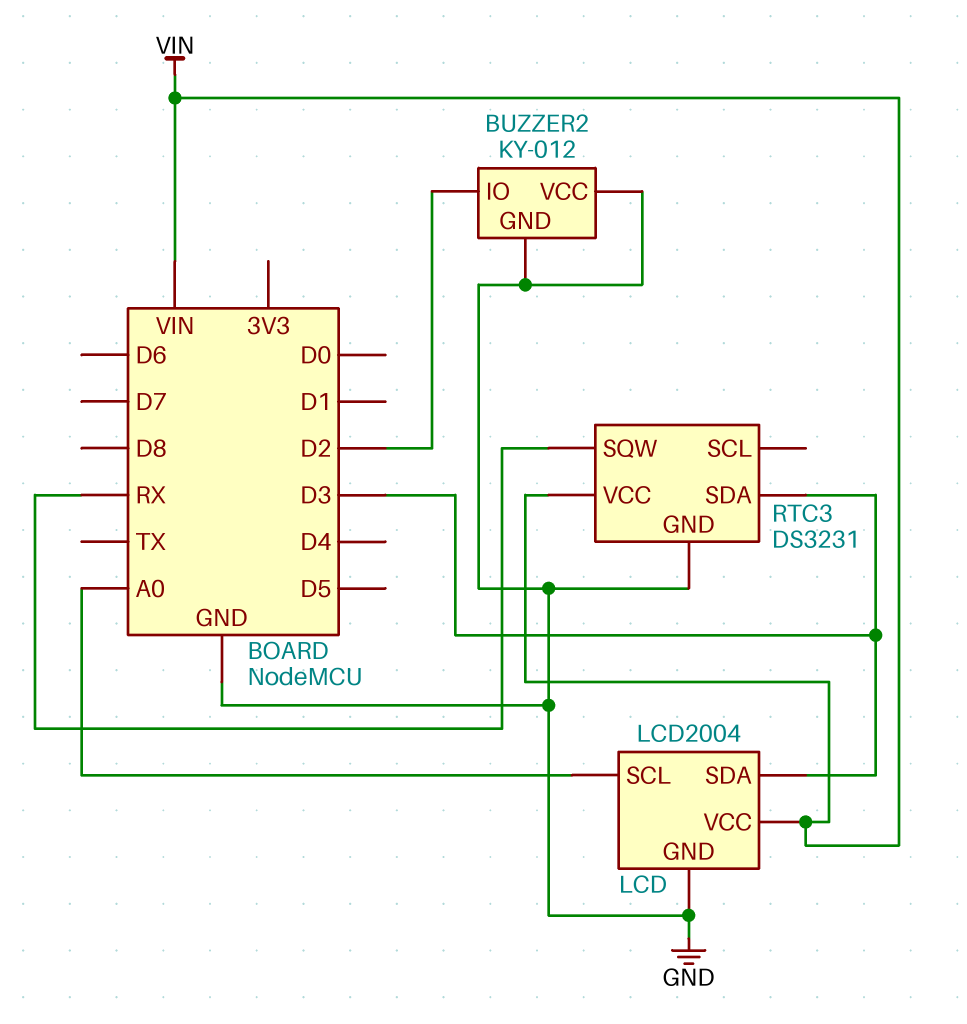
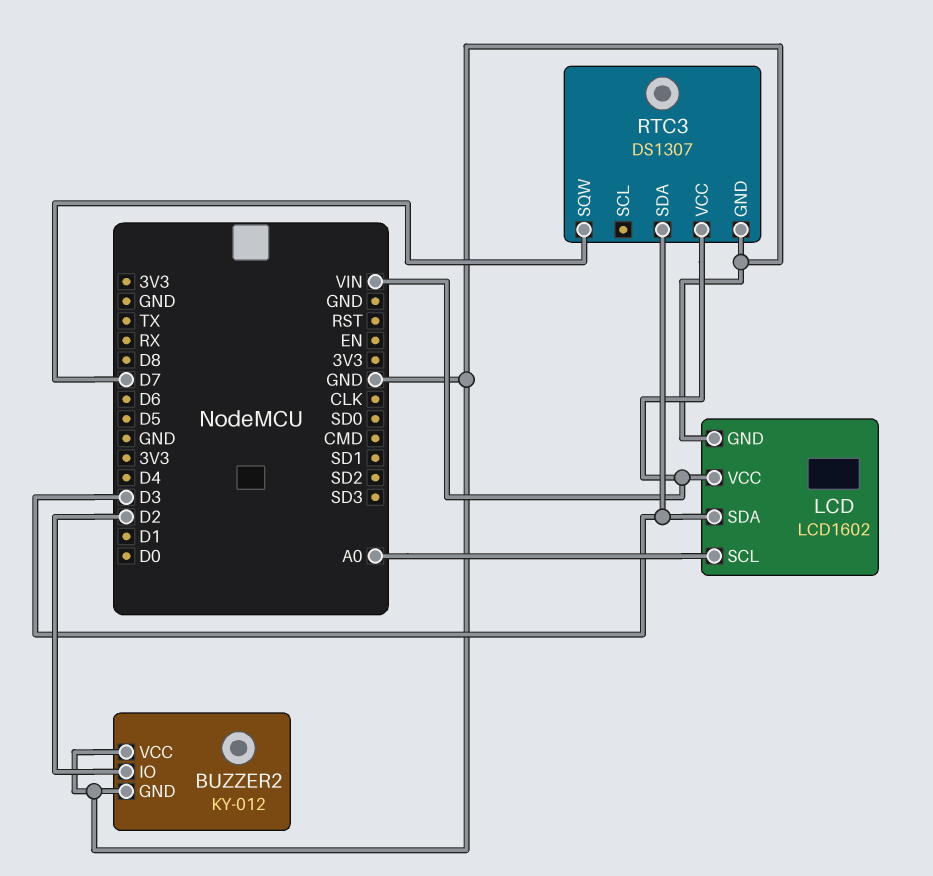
LCD: LCD2004 -> LCD1602
RTC3: DS3231 -> DS1307
RTC3 pin SQW: RX -> D7

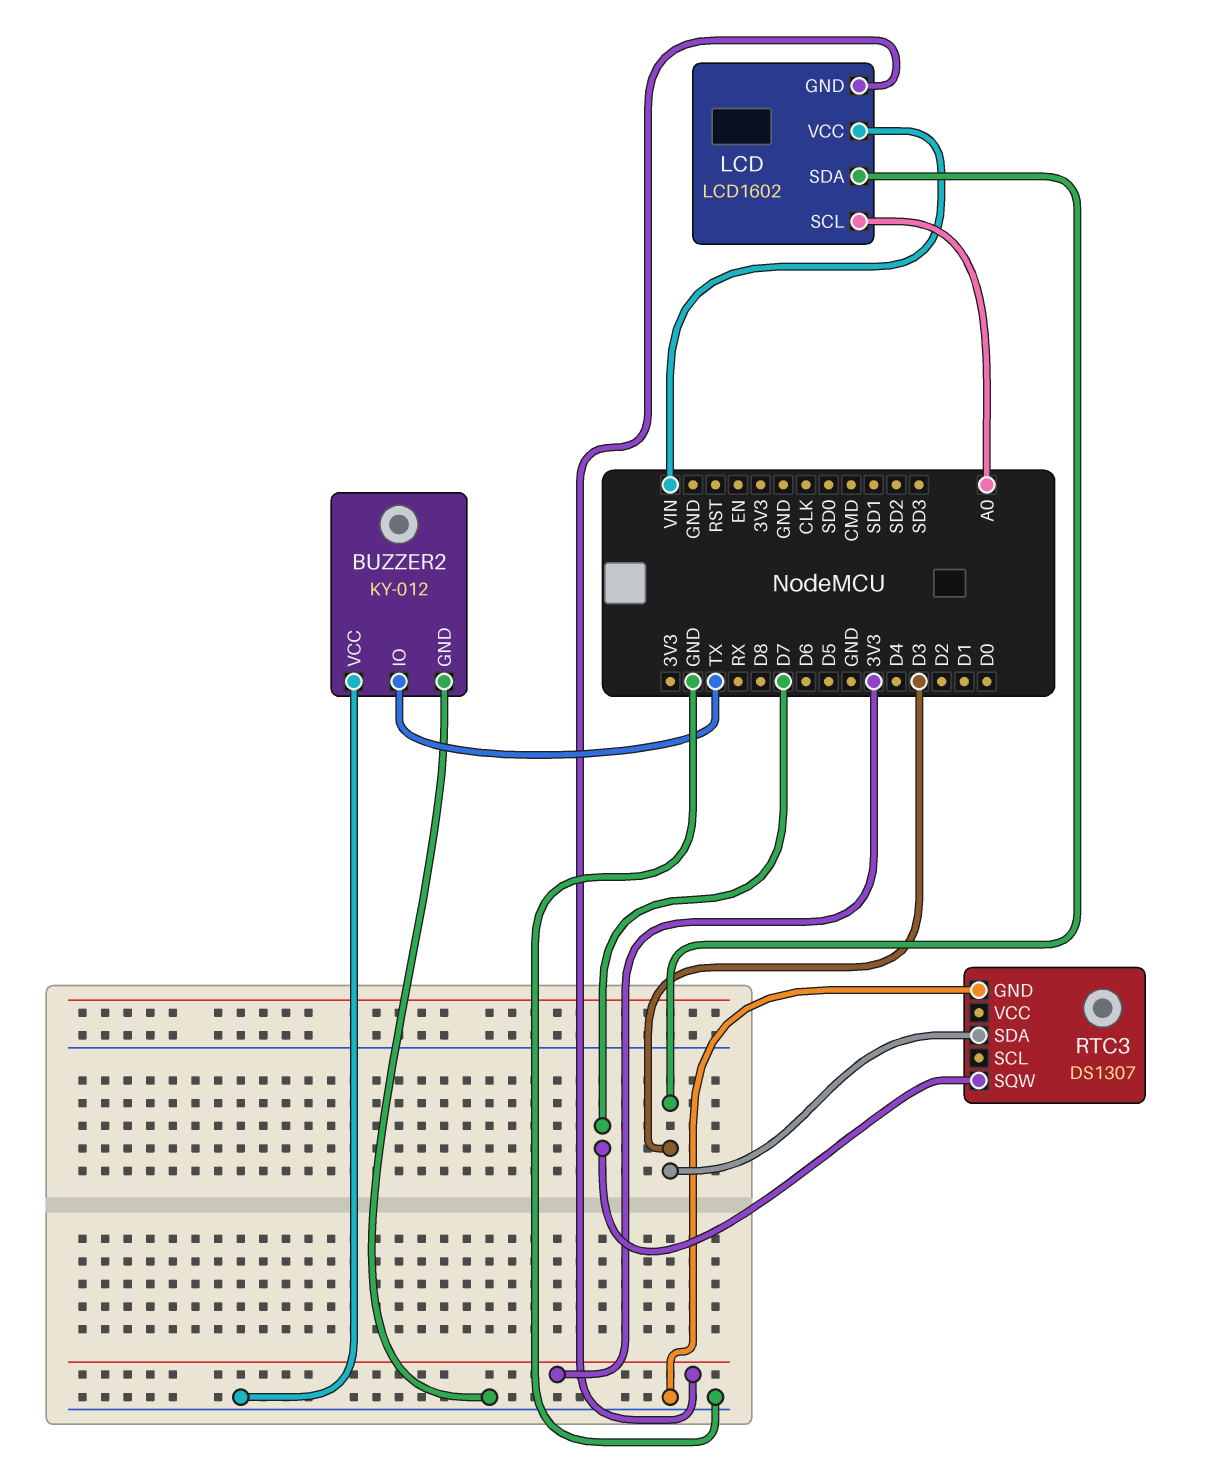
BUZZER2 pin IO: D2 -> TX
LCD pin GND: GND -> 3V3
RTC3 pin VCC: VIN -> none

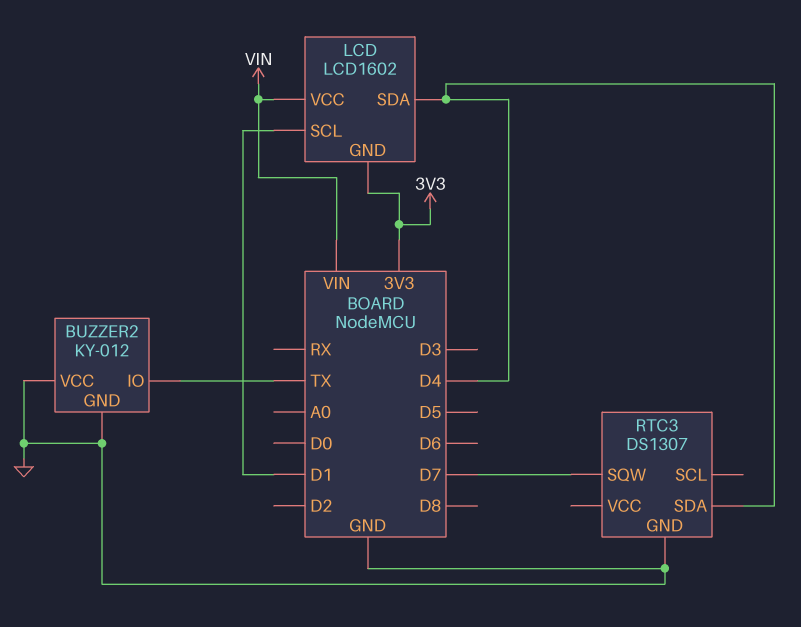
LCD pin SCL: A0 -> D1
LCD pin SDA: D3 -> D4
RTC3 pin SDA: D3 -> D4

